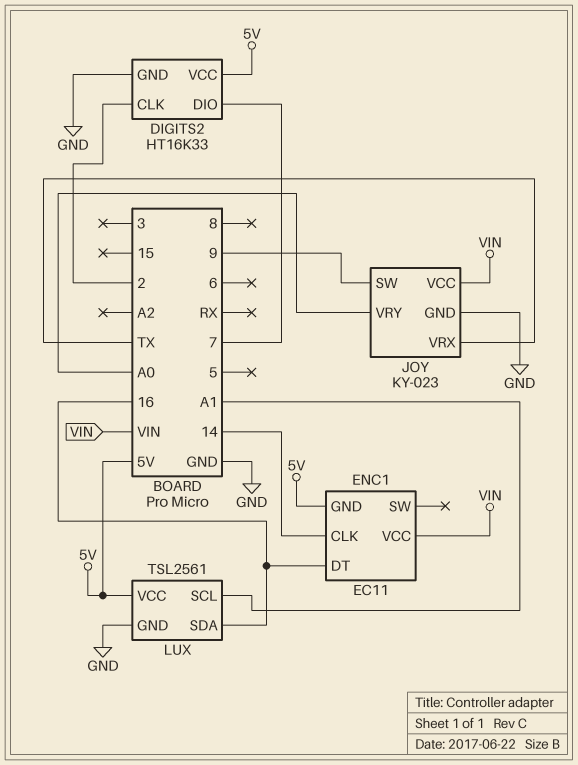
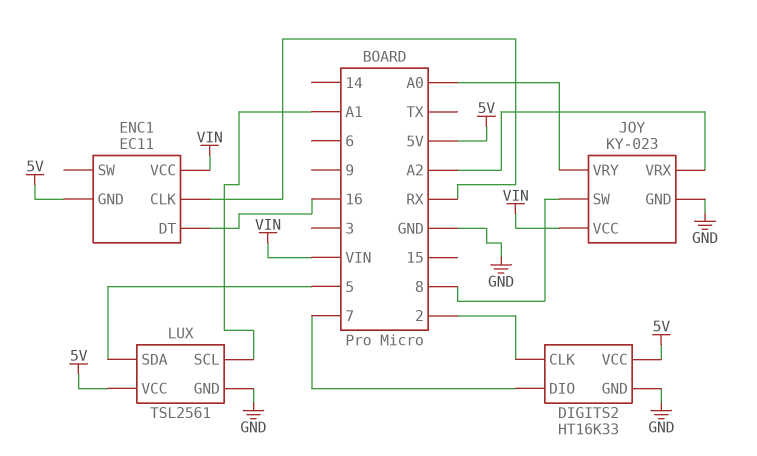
ENC1 pin CLK: 14 -> RX
JOY pin SW: 9 -> 8
JOY pin VRX: TX -> A2
LUX pin SDA: 16 -> 5

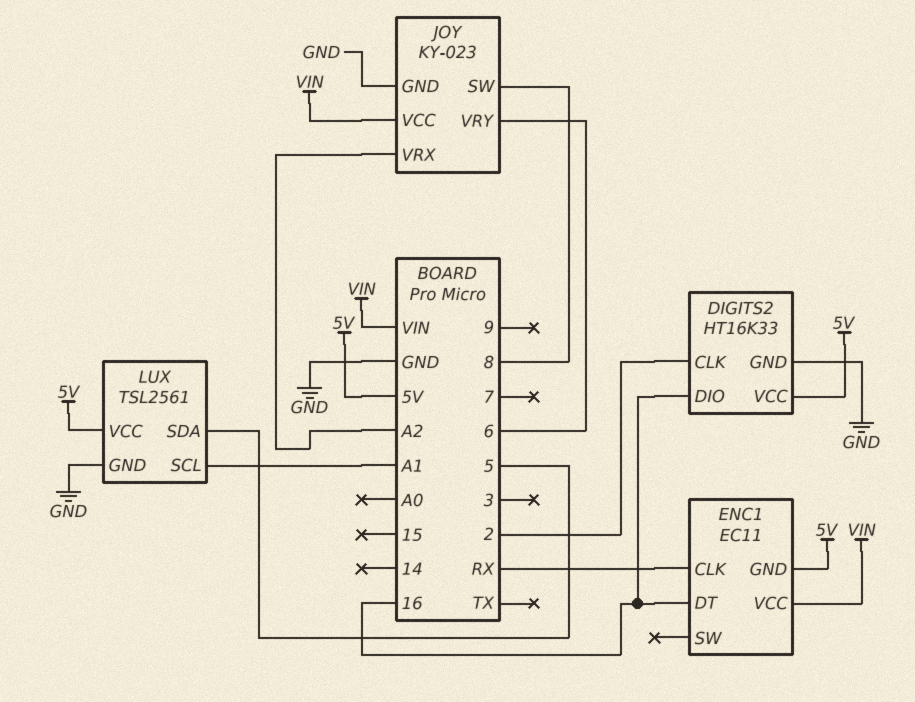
DIGITS2 pin DIO: 7 -> 16
JOY pin VRY: A0 -> 6

